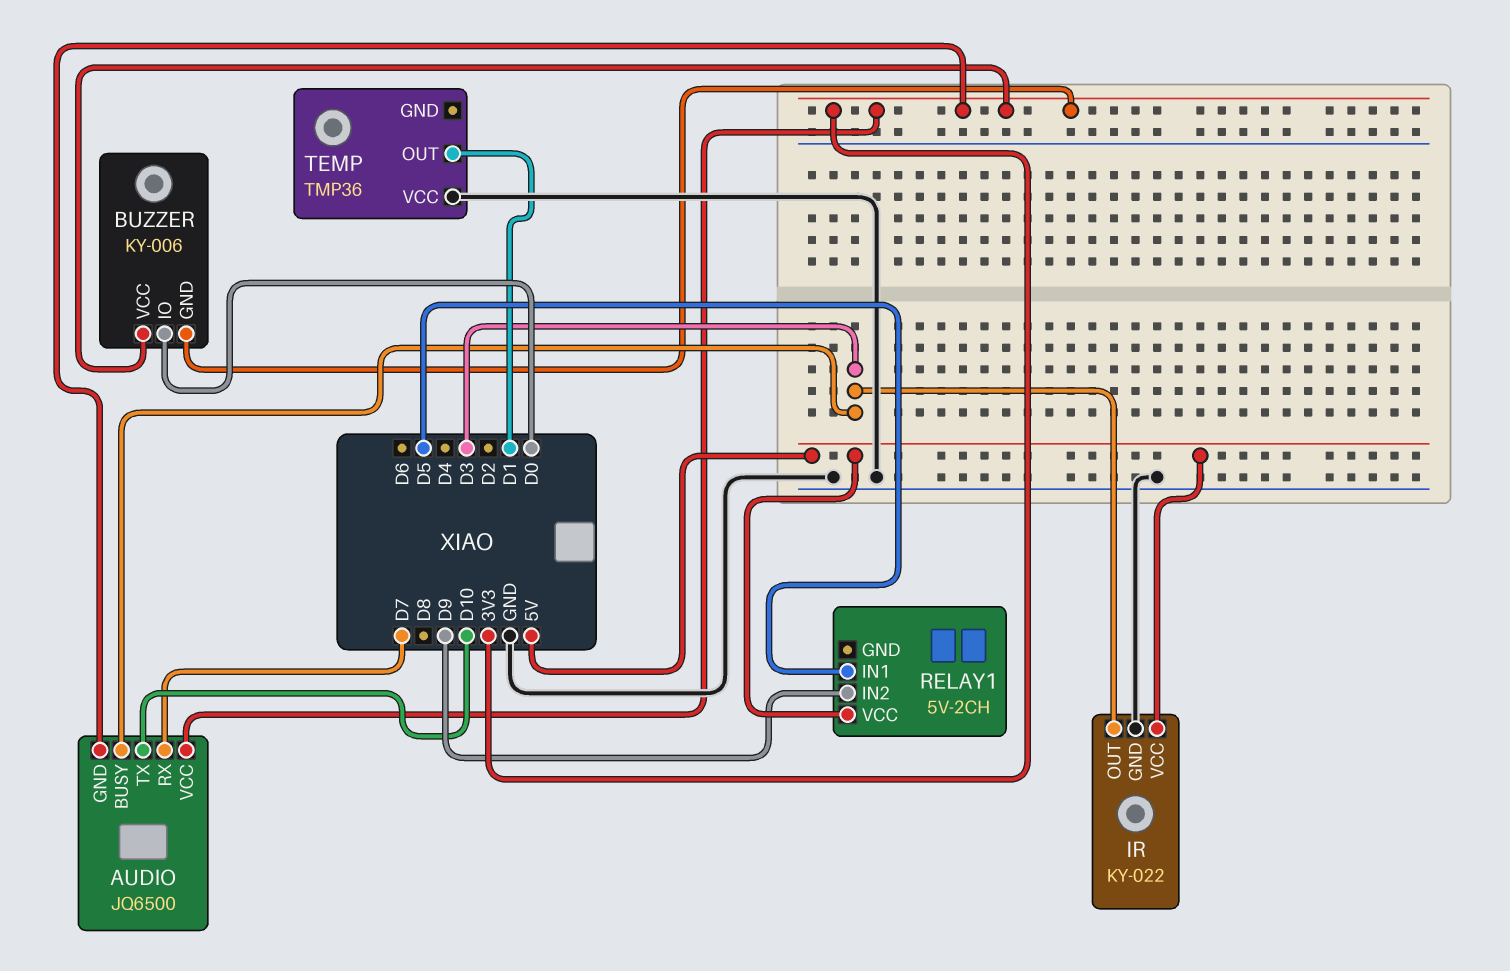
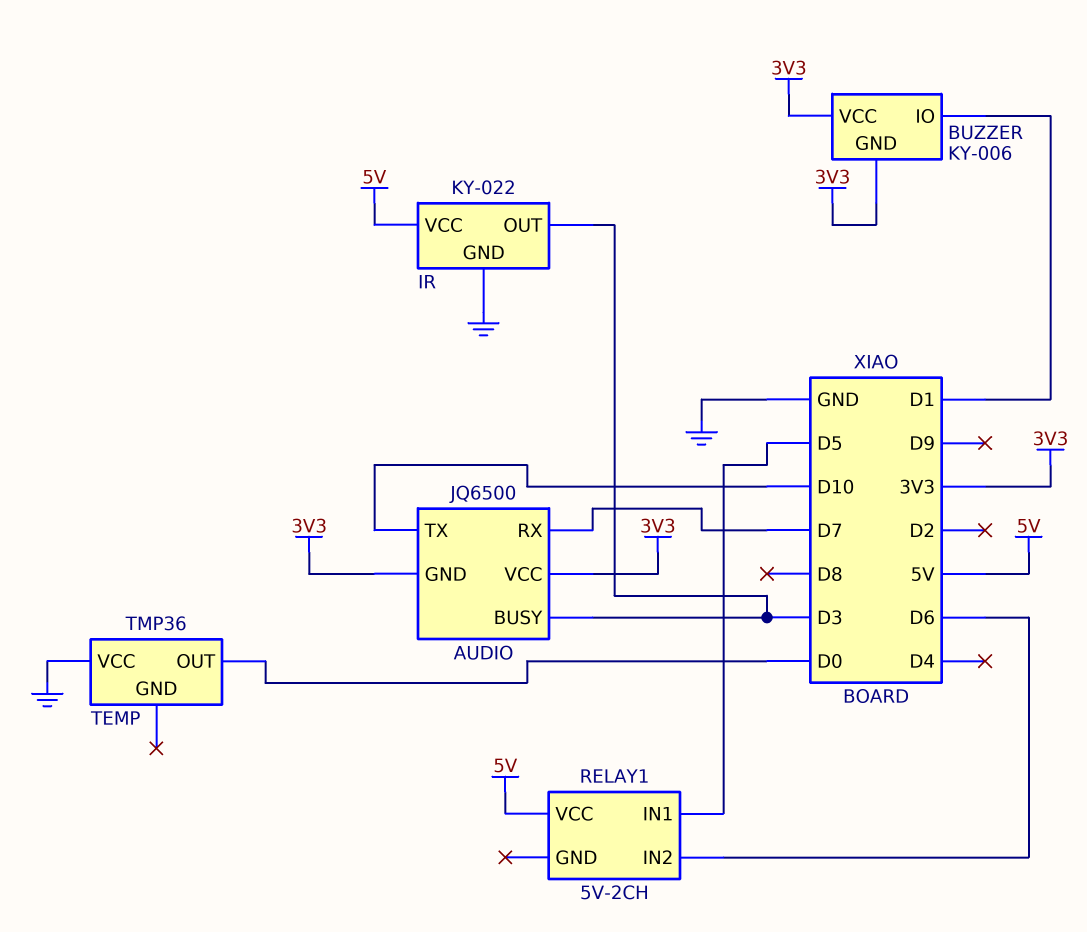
BUZZER pin IO: D0 -> D1
RELAY1 pin IN2: D9 -> D6
TEMP pin OUT: D1 -> D0

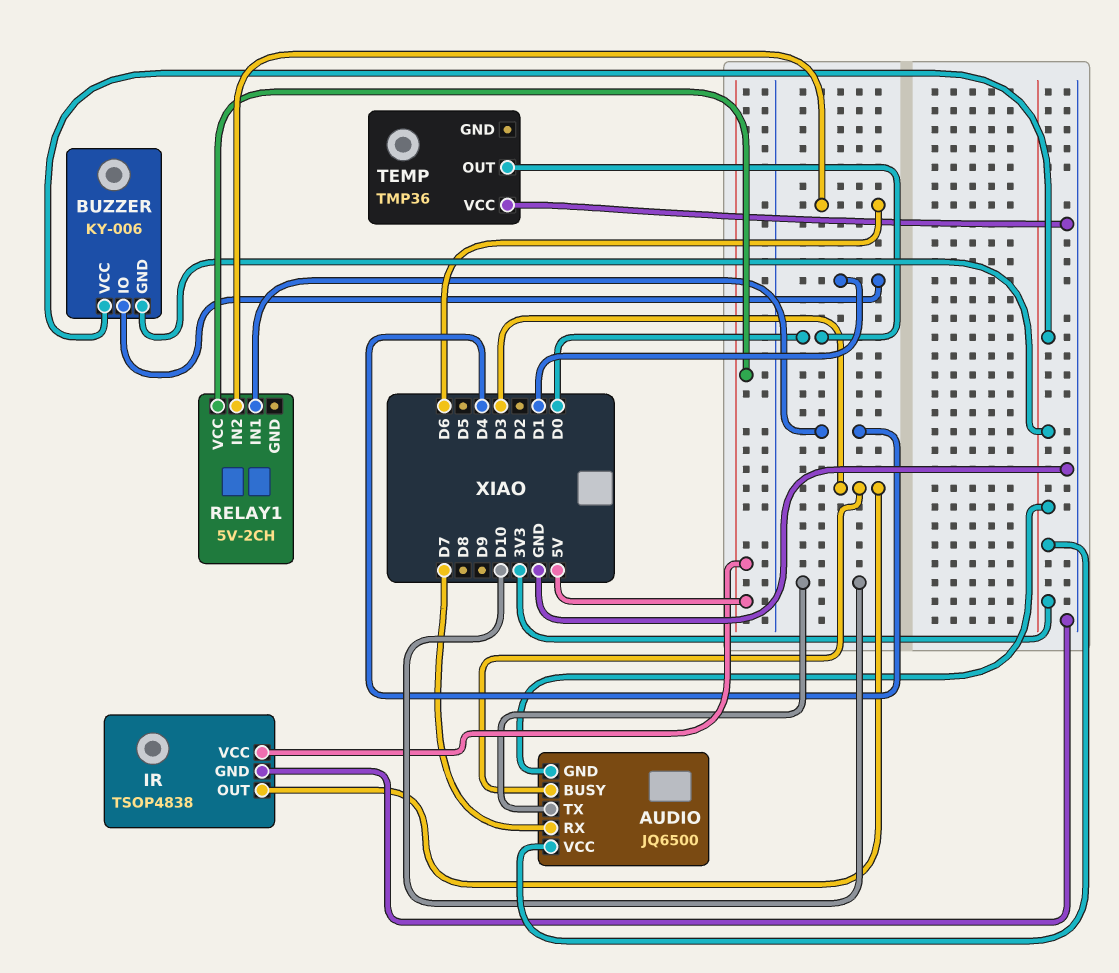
IR: KY-022 -> TSOP4838
RELAY1 pin IN1: D5 -> D4

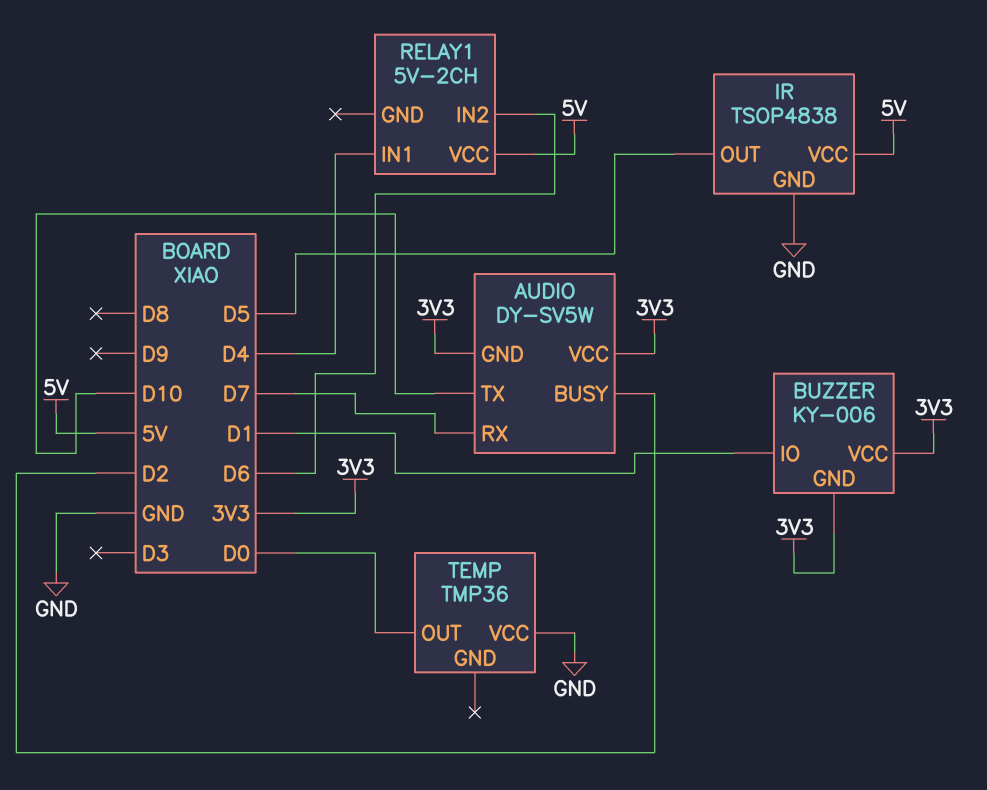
AUDIO: JQ6500 -> DY-SV5W
AUDIO pin BUSY: D3 -> D2
IR pin OUT: D3 -> D5

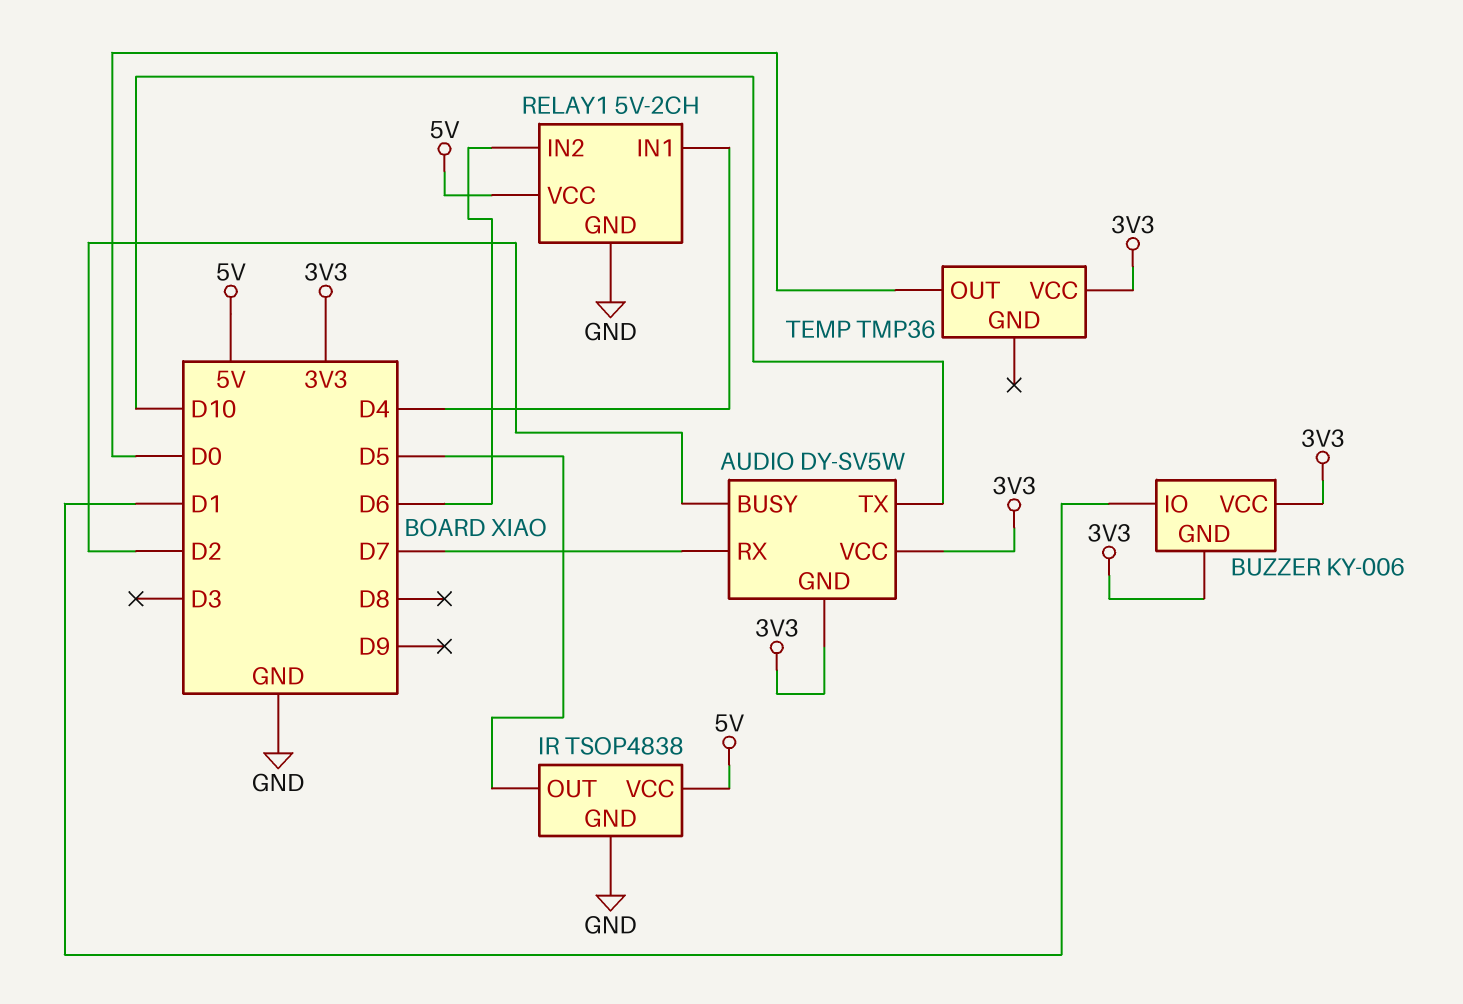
RELAY1 pin GND: none -> GND
TEMP pin VCC: GND -> 3V3

